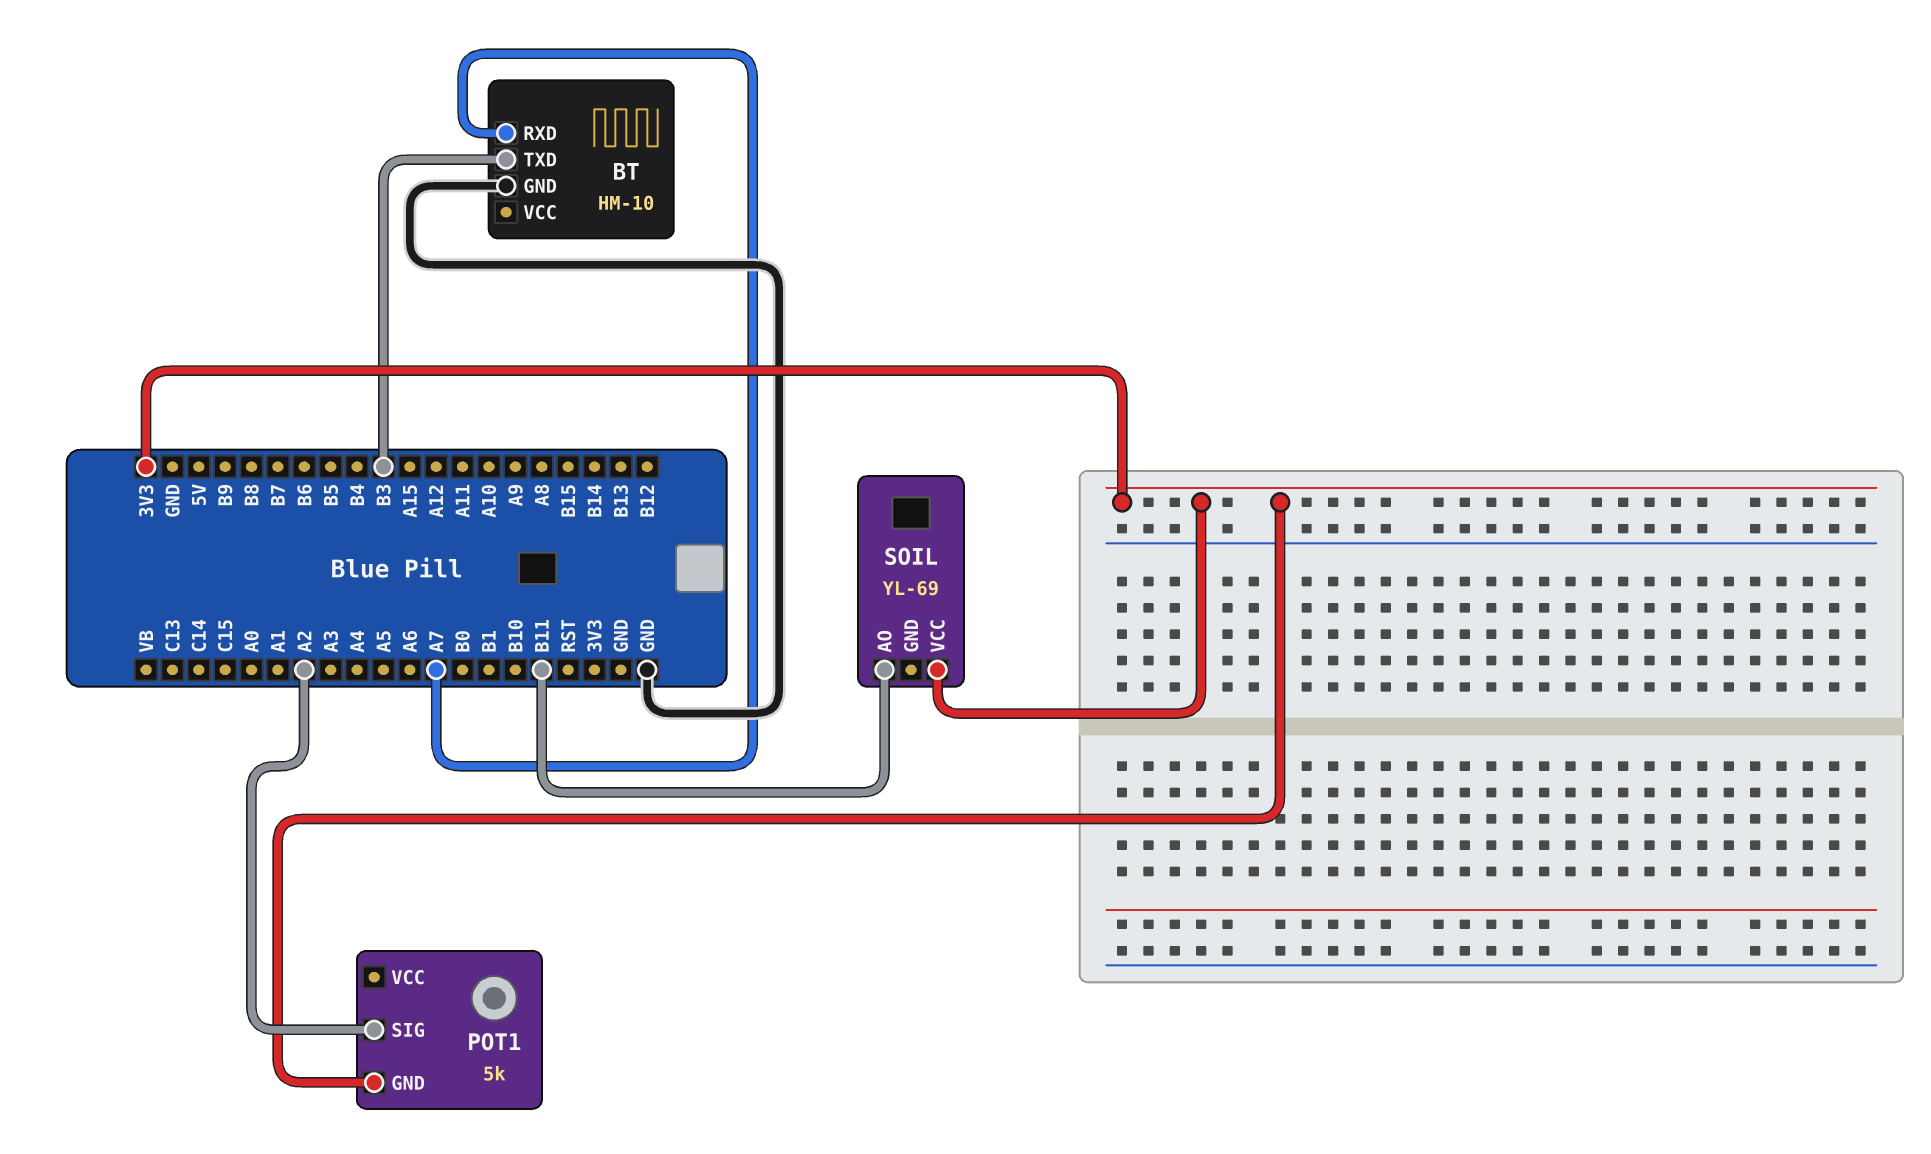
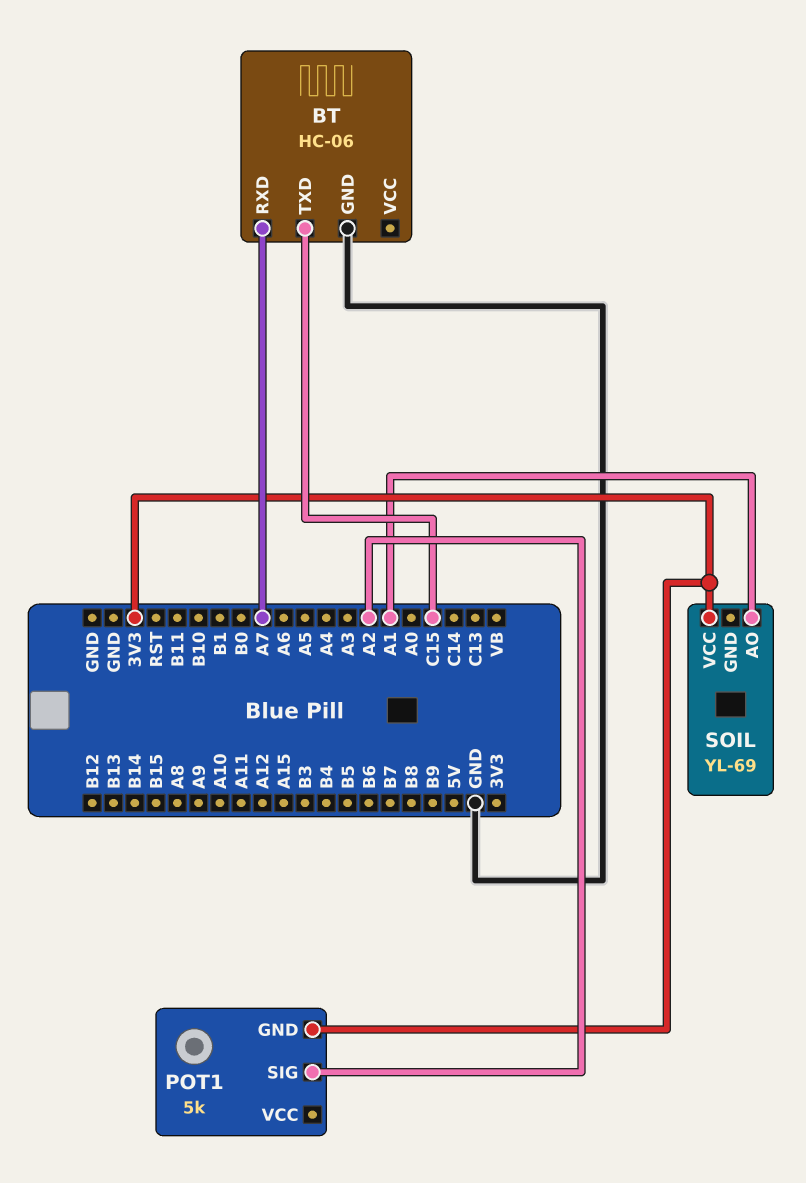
BT: HM-10 -> HC-06
BT pin TXD: B3 -> C15
SOIL pin AO: B11 -> A1

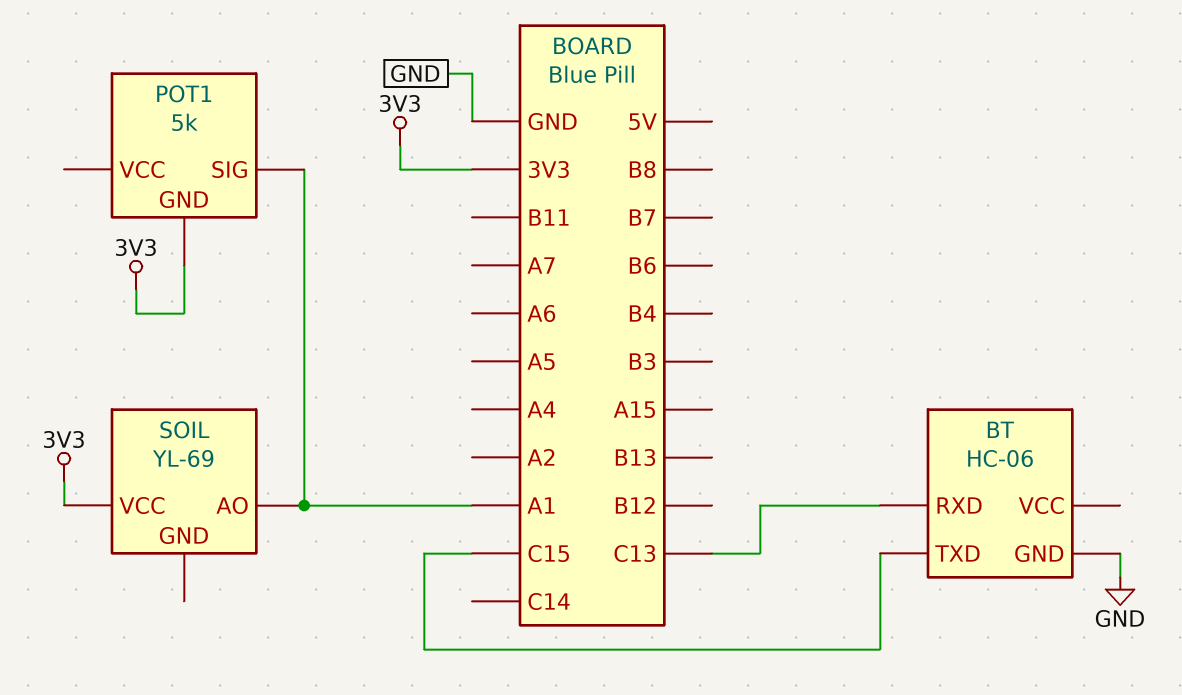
BT pin RXD: A7 -> C13
POT1 pin SIG: A2 -> A1

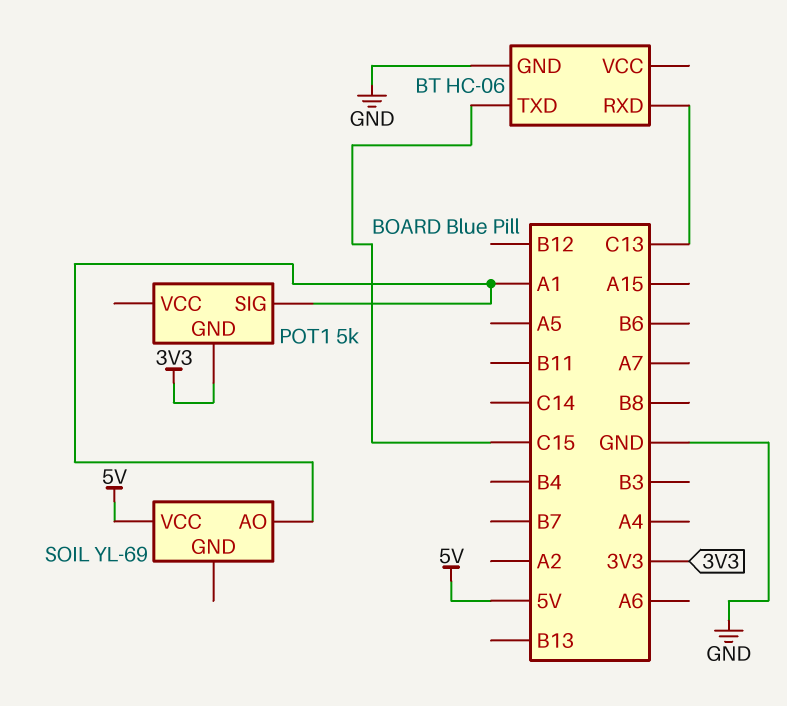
SOIL pin VCC: 3V3 -> 5V

